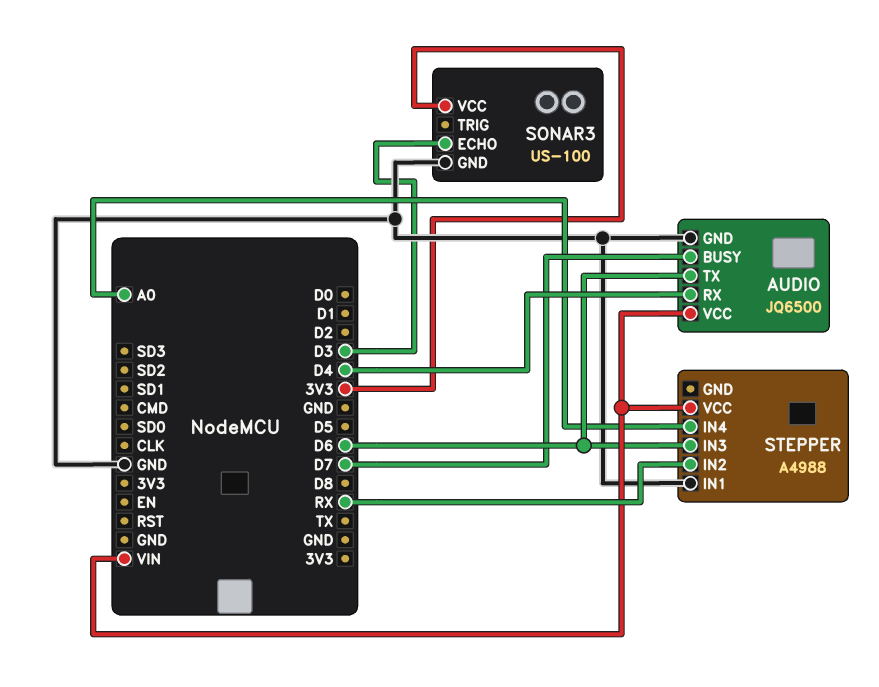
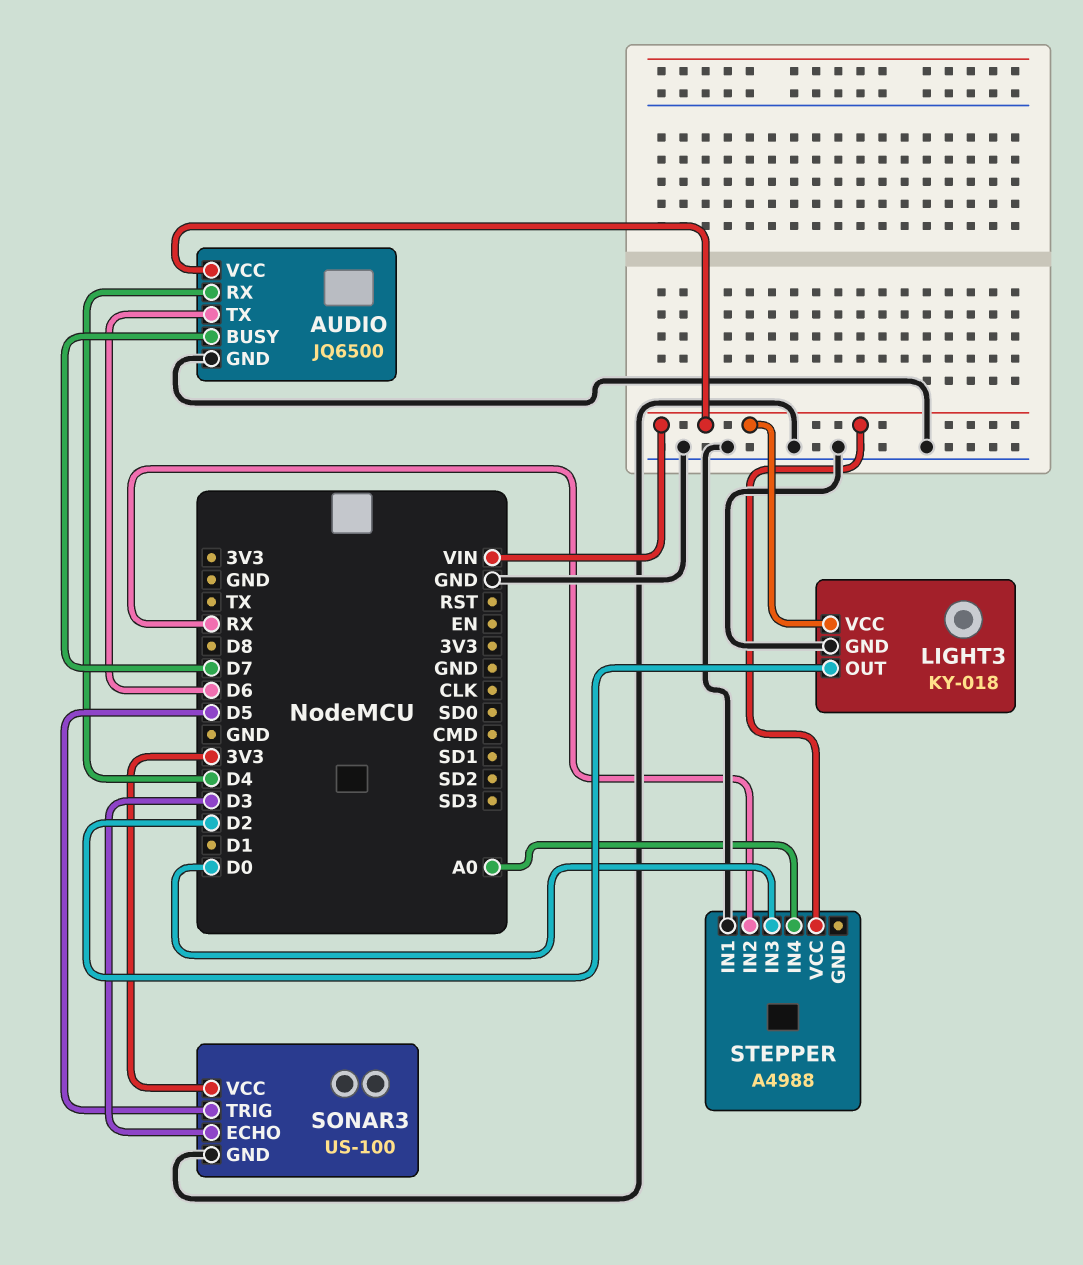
LIGHT3: none -> KY-018
LIGHT3 pin GND: none -> GND
LIGHT3 pin OUT: none -> D2
LIGHT3 pin VCC: none -> VIN
SONAR3 pin TRIG: none -> D5
STEPPER pin IN3: D6 -> D0

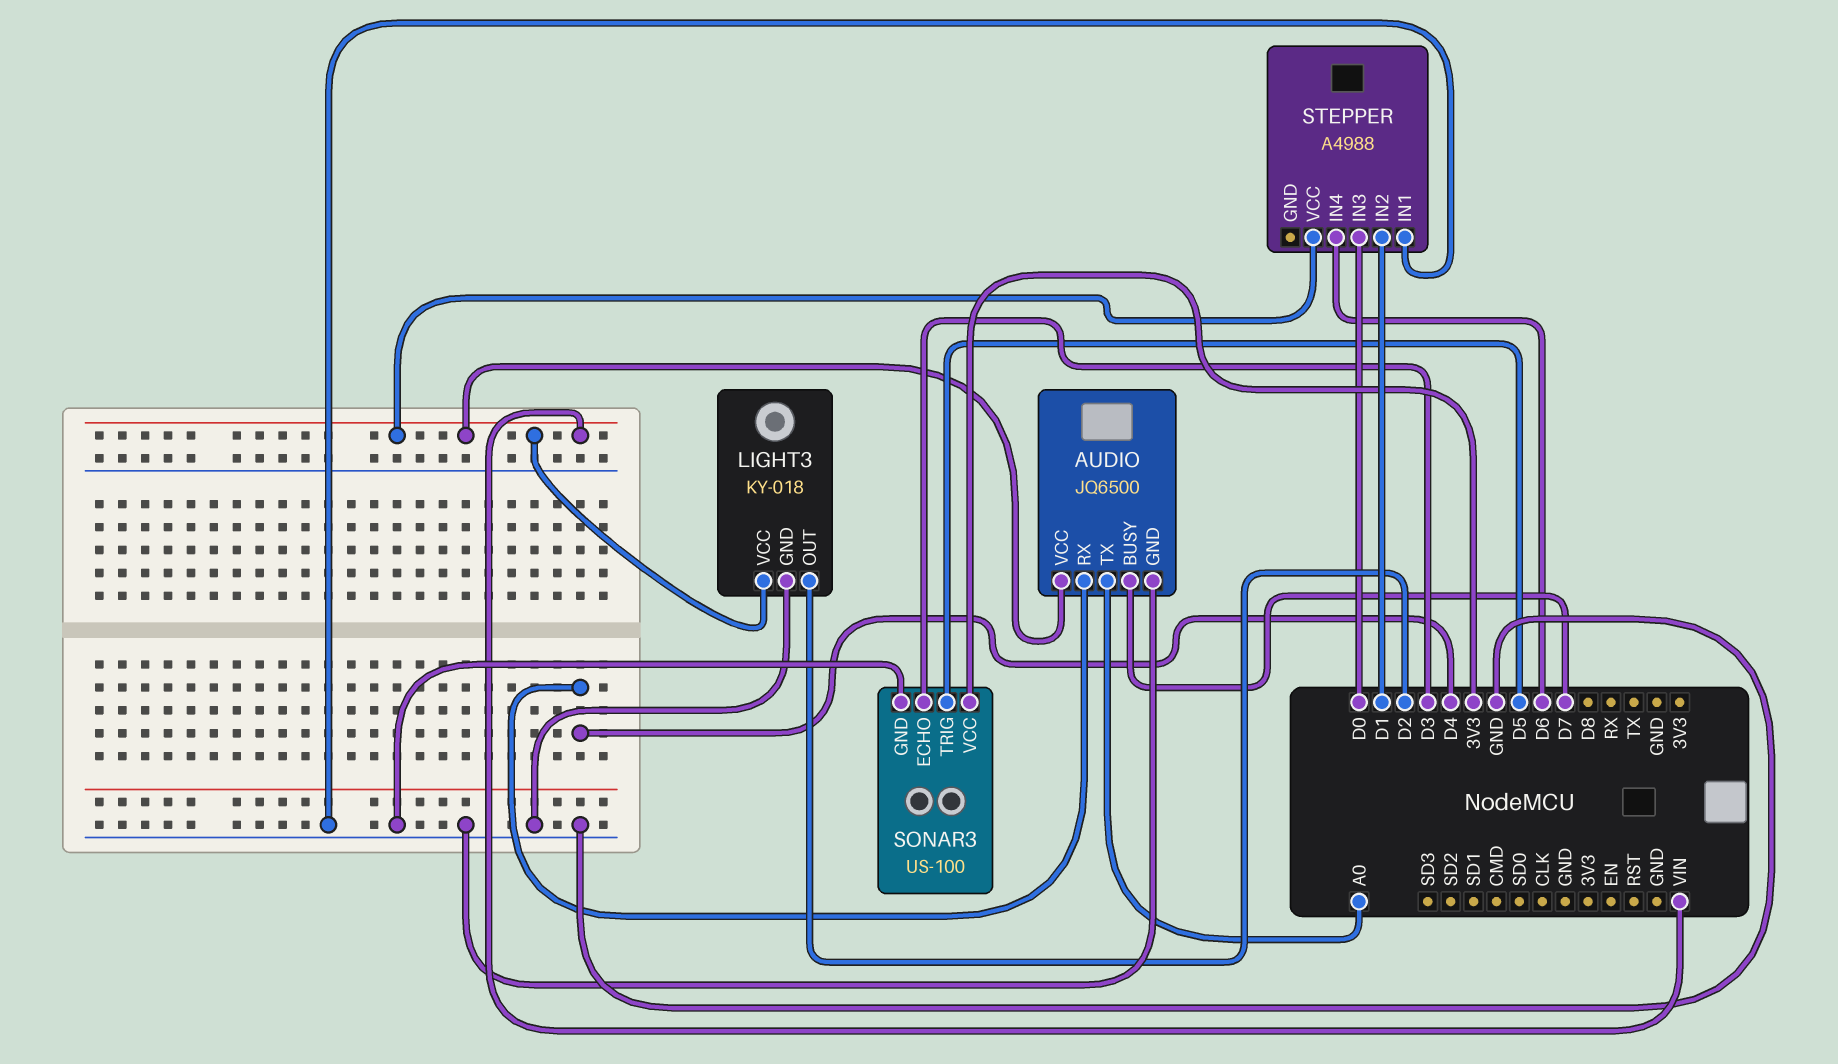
AUDIO pin TX: D6 -> A0
STEPPER pin IN2: RX -> D1
STEPPER pin IN4: A0 -> D6

